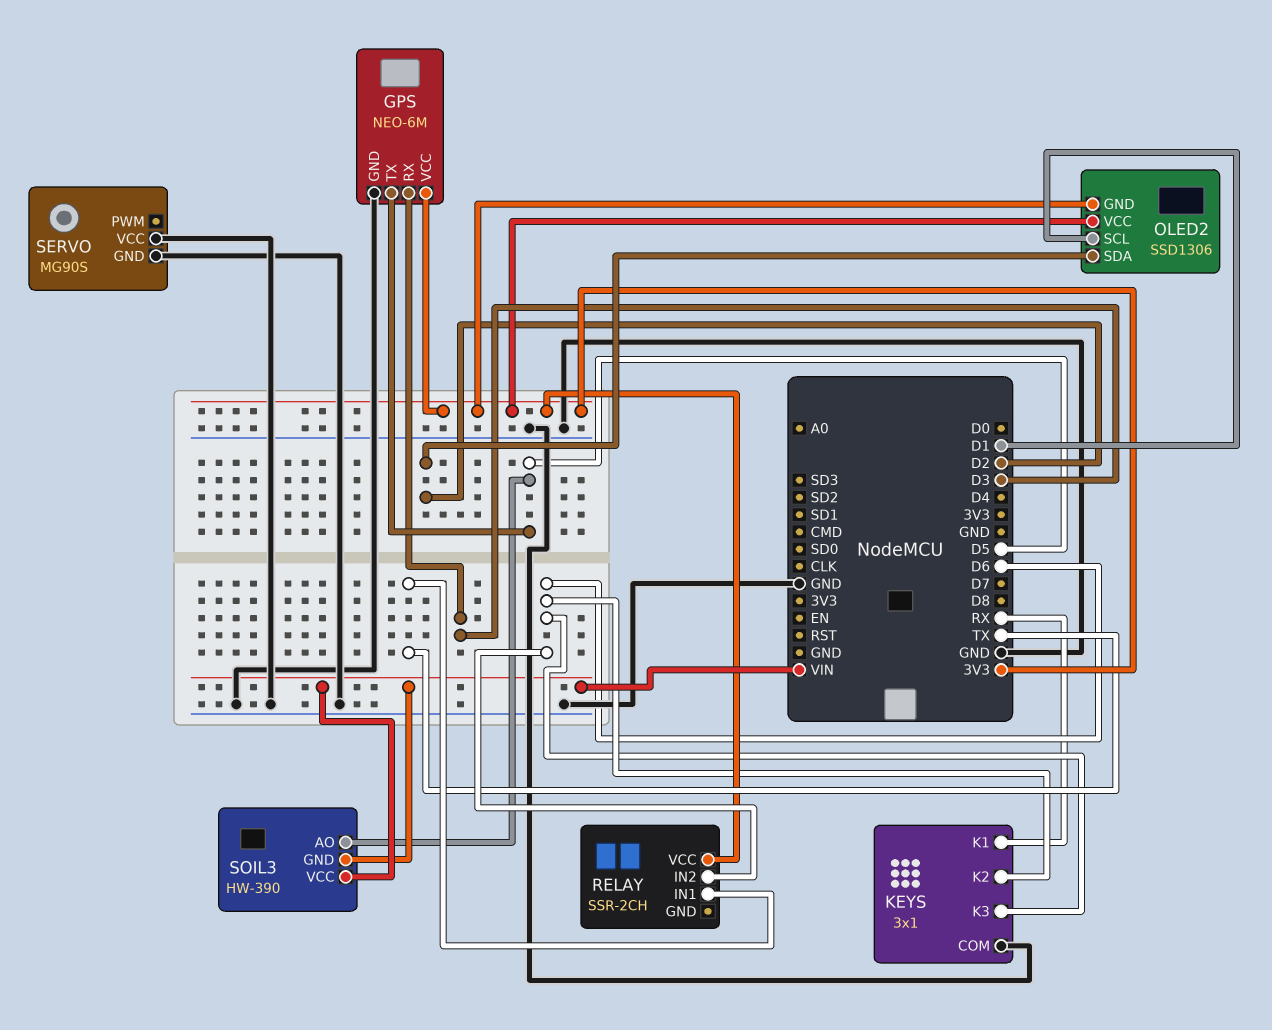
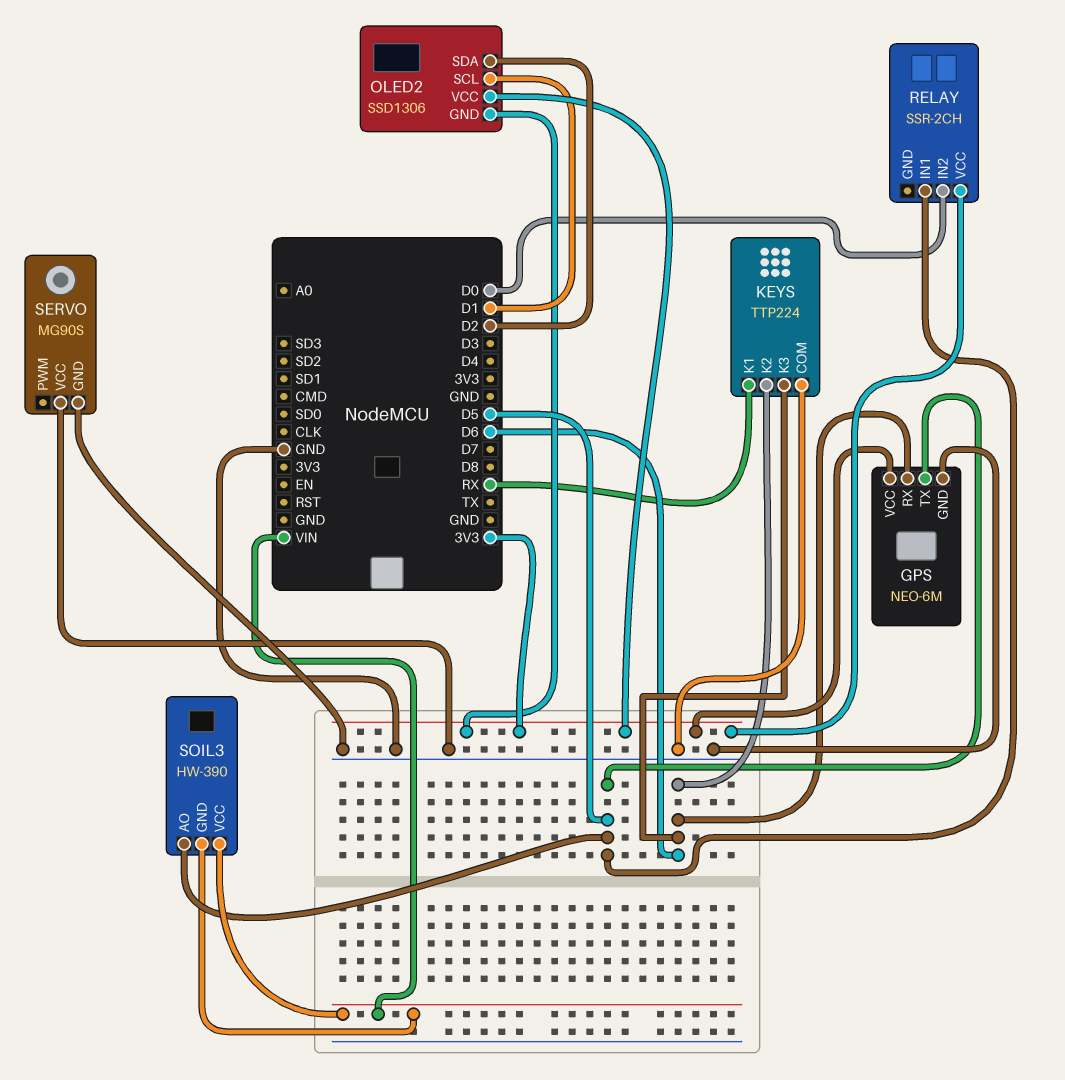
GPS pin RX: D3 -> D6
KEYS: 3x1 -> TTP224
RELAY pin IN1: TX -> D5
RELAY pin IN2: D6 -> D0

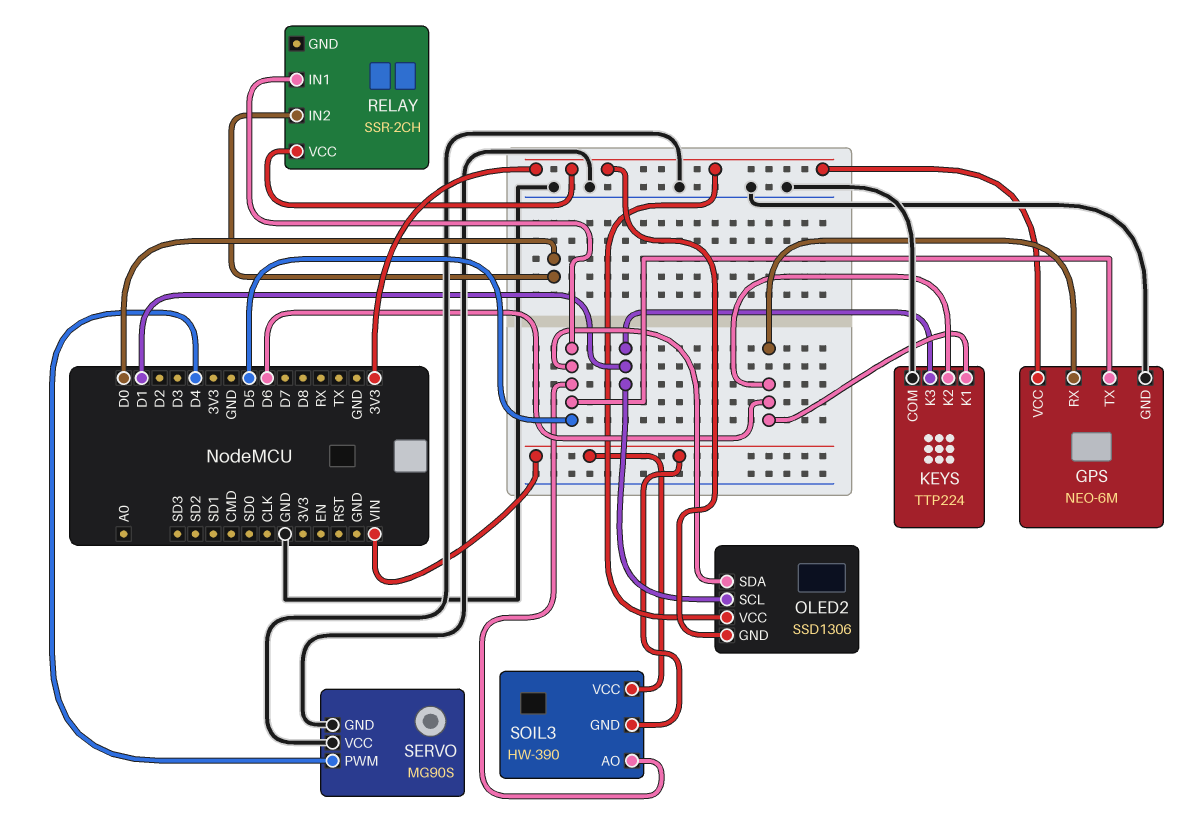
KEYS pin K1: RX -> D6
KEYS pin K3: D6 -> D1
OLED2 pin SDA: D2 -> D5
SERVO pin PWM: none -> D4

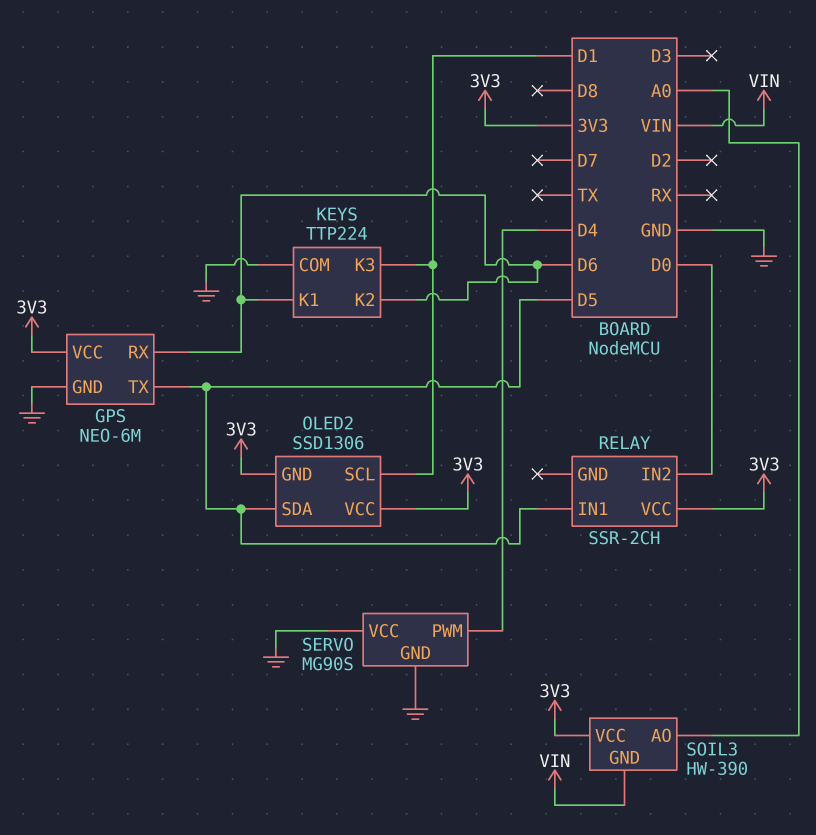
SOIL3 pin AO: D5 -> A0
SOIL3 pin VCC: VIN -> 3V3

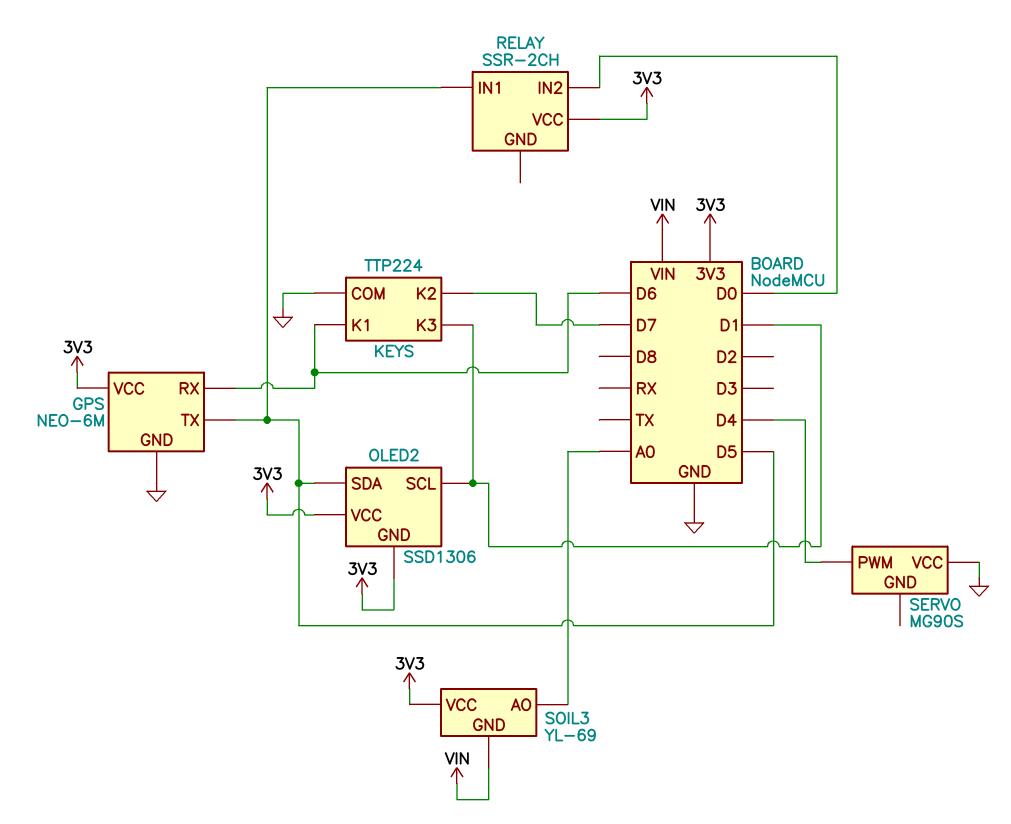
KEYS pin K2: D6 -> D7
SERVO pin GND: GND -> none
SOIL3: HW-390 -> YL-69

